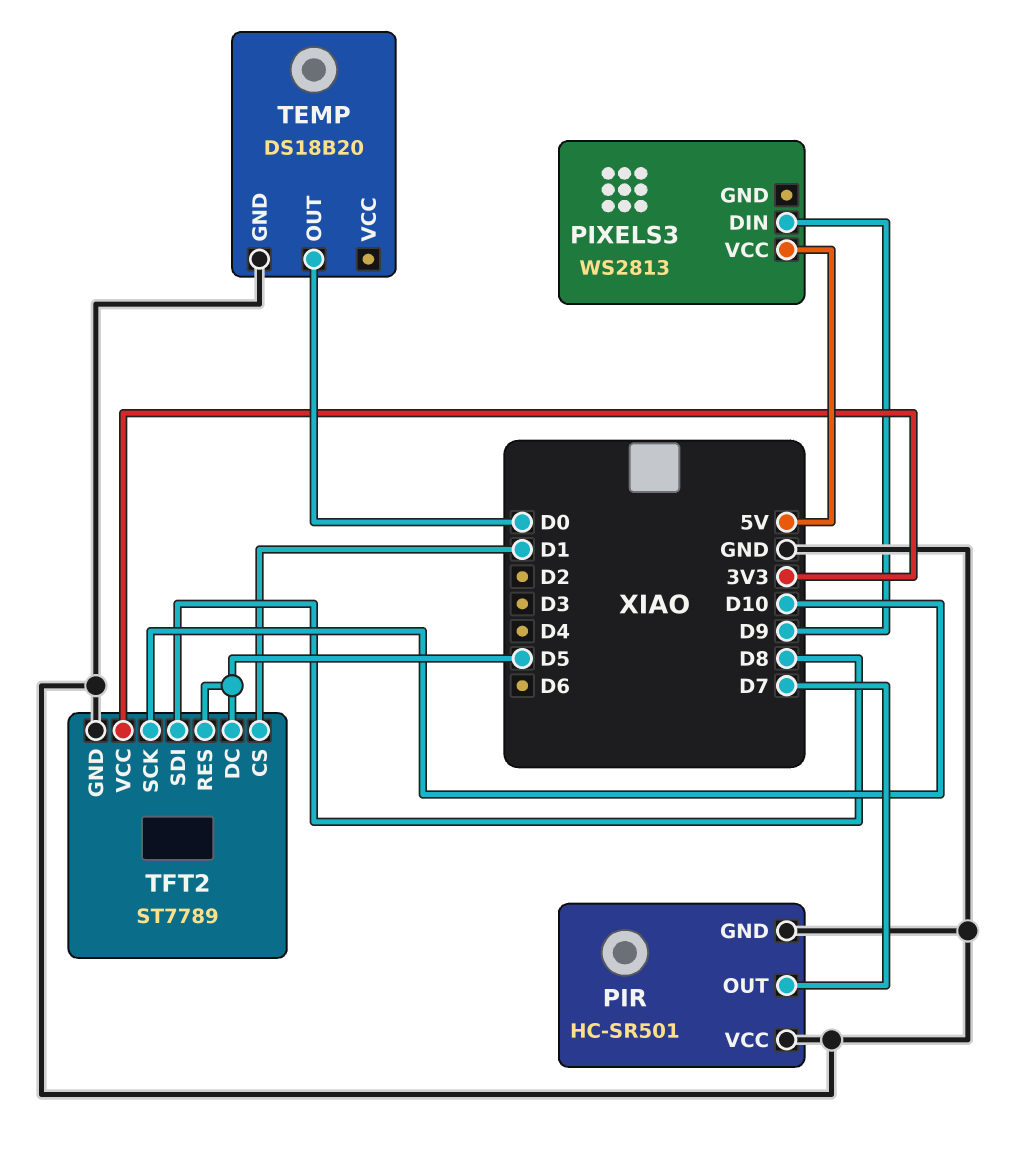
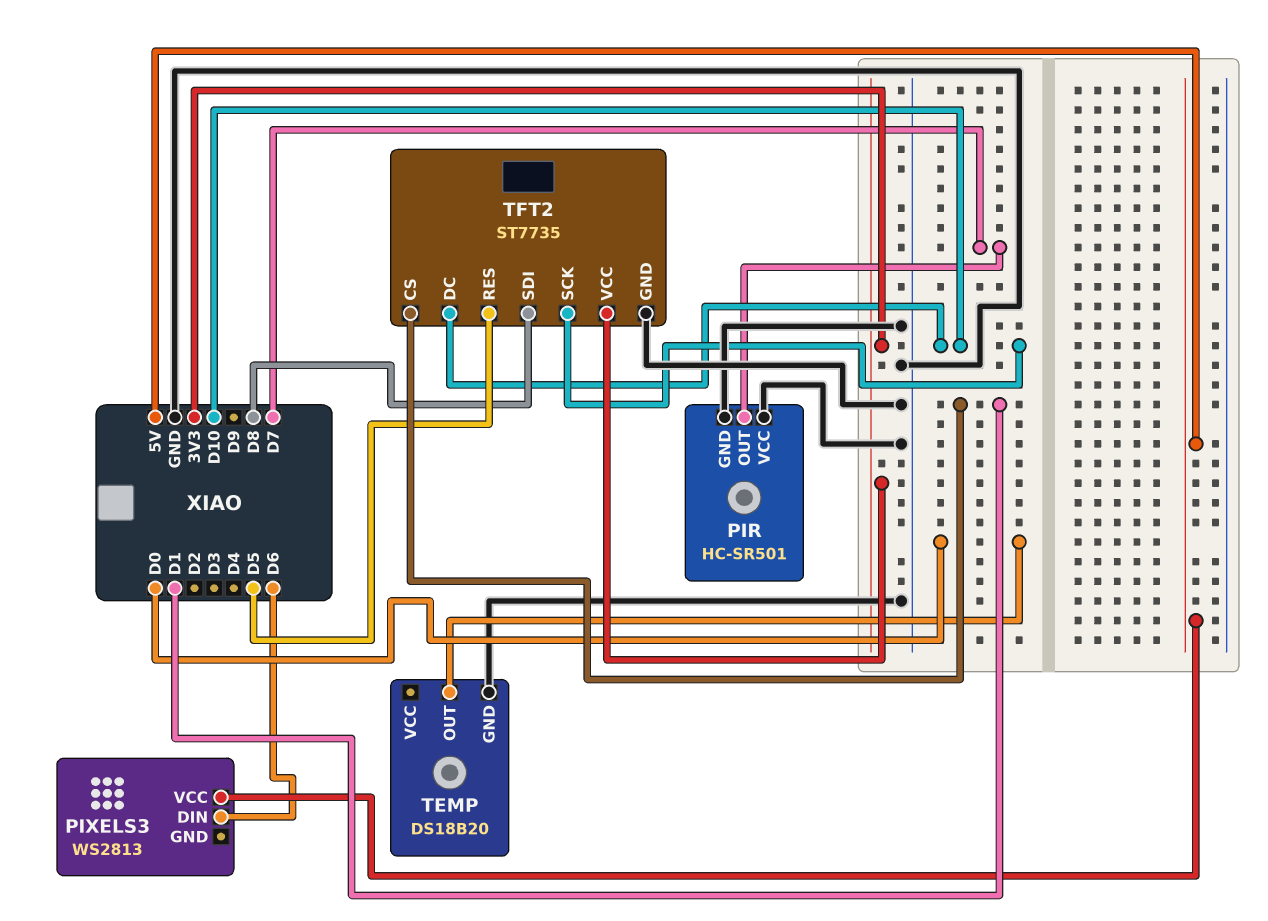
PIXELS3 pin DIN: D9 -> D6
TFT2: ST7789 -> ST7735
TFT2 pin DC: D5 -> D10

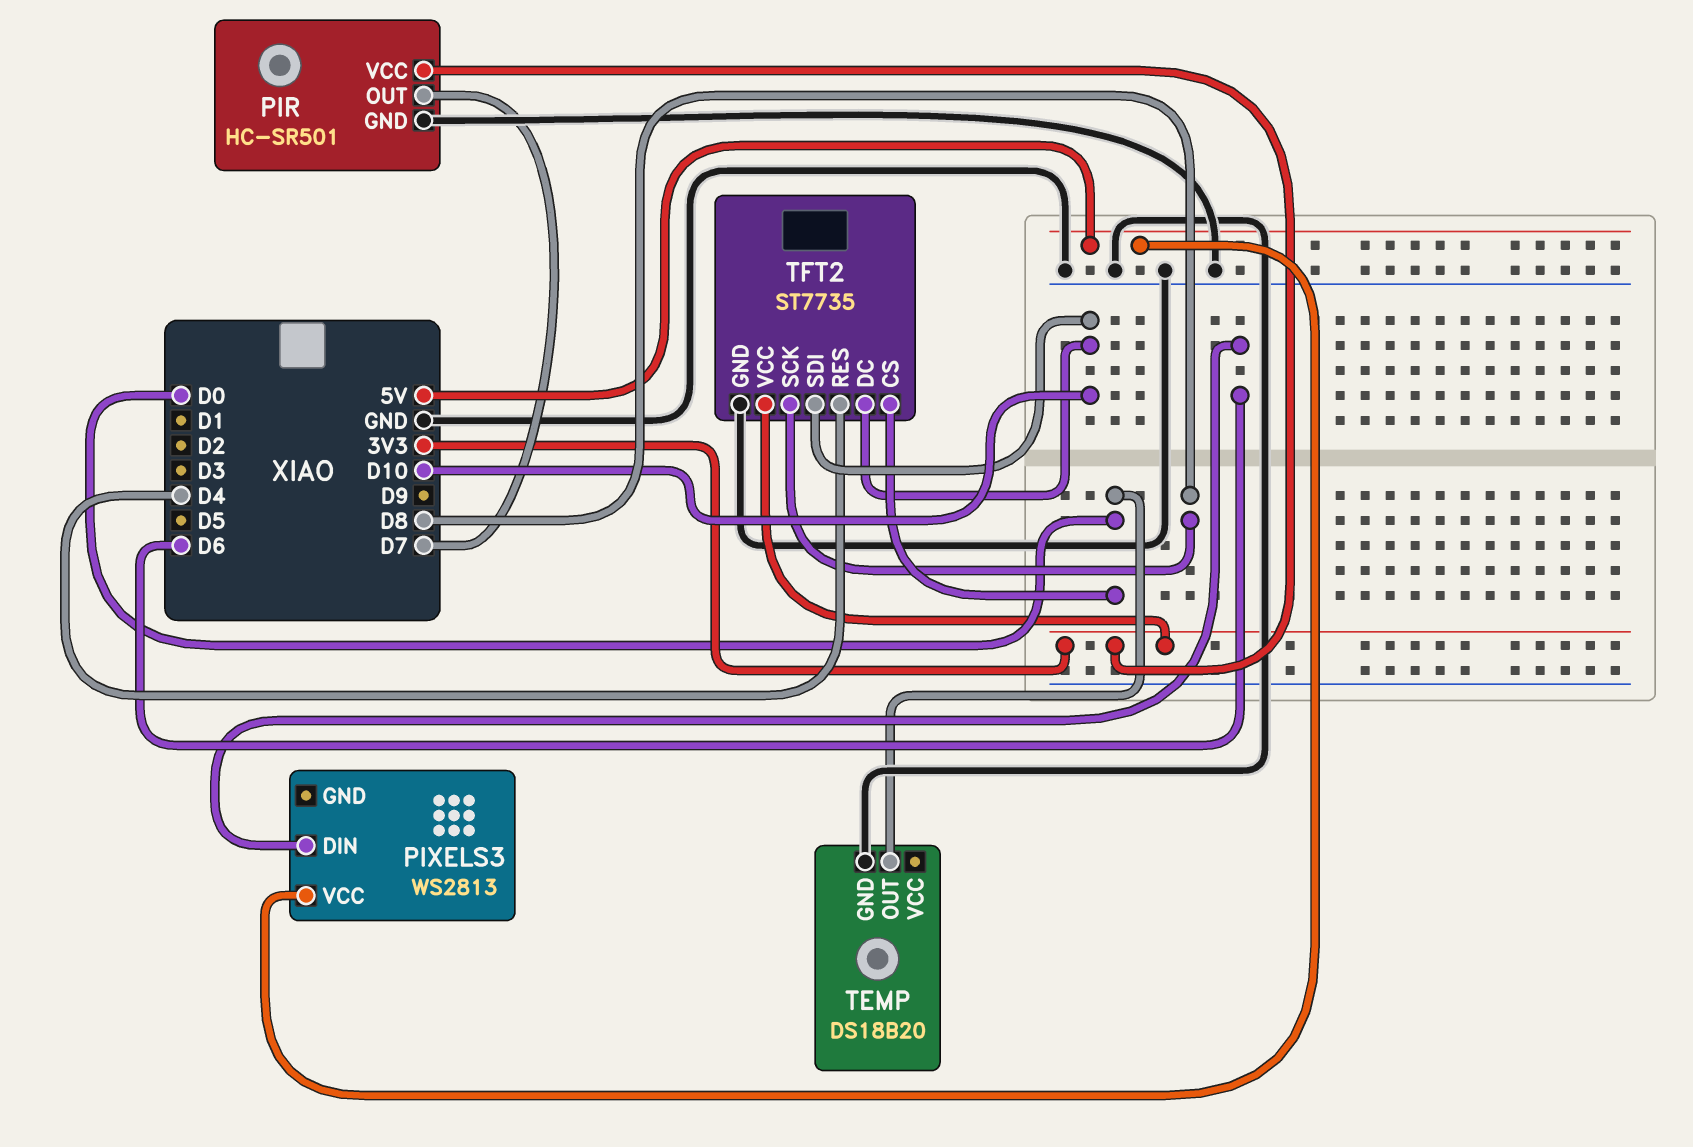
PIR pin VCC: GND -> 3V3
TFT2 pin CS: D1 -> D0
TFT2 pin RES: D5 -> D4
TFT2 pin SCK: D10 -> D8
TFT2 pin SDI: D8 -> D10

